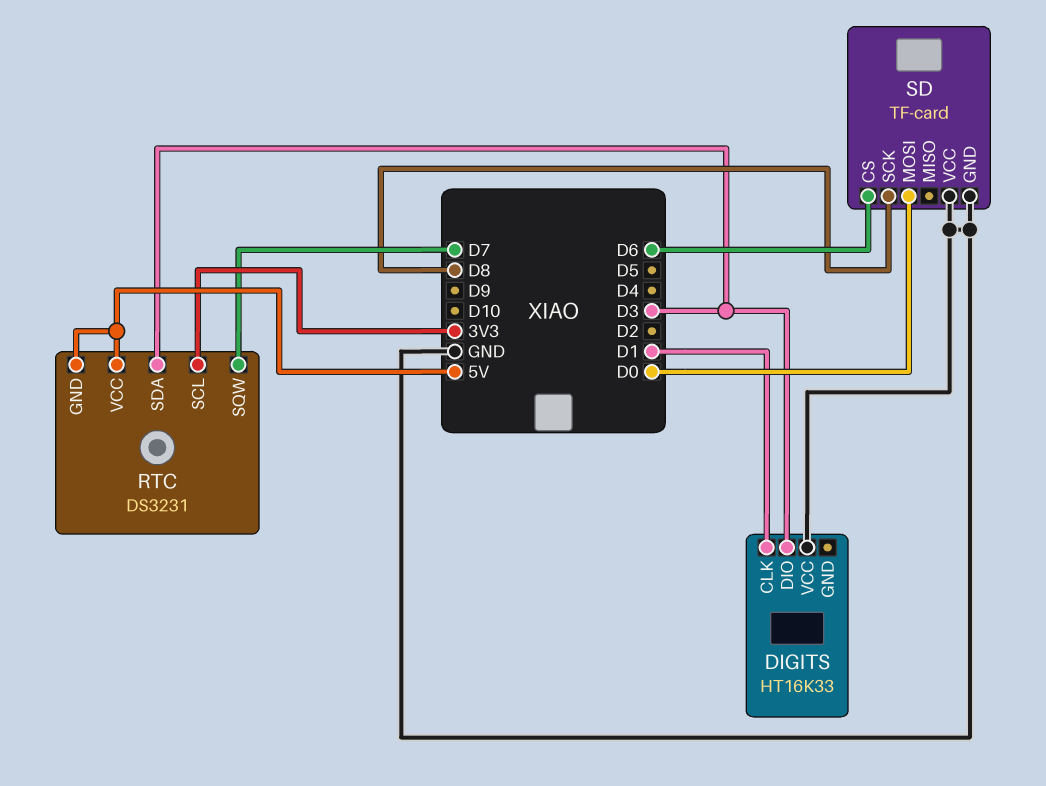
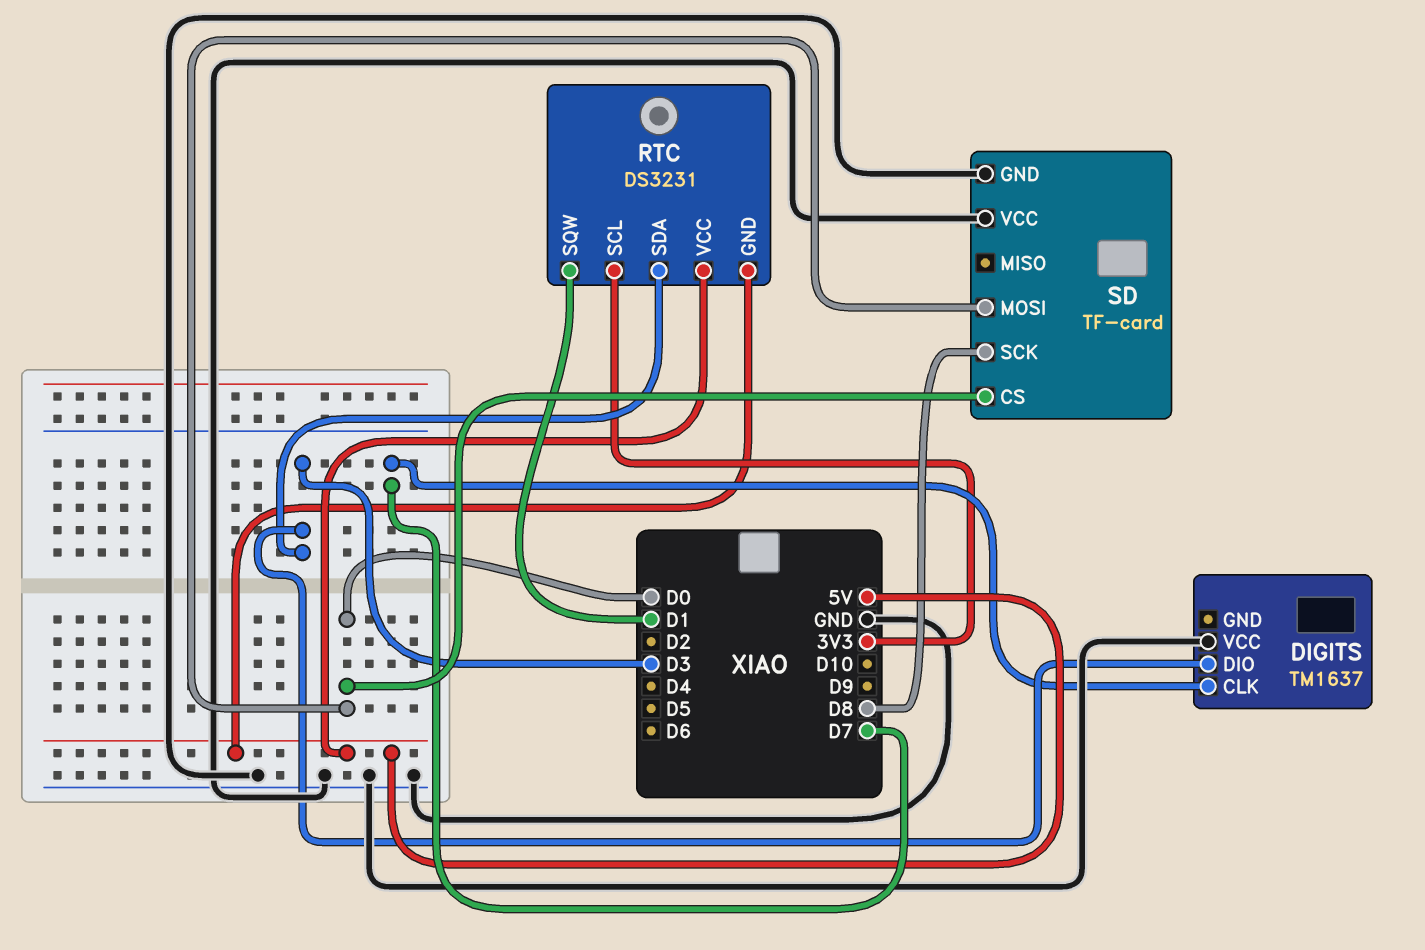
DIGITS: HT16K33 -> TM1637
DIGITS pin CLK: D1 -> D7
RTC pin SQW: D7 -> D1
SD pin CS: D6 -> D0

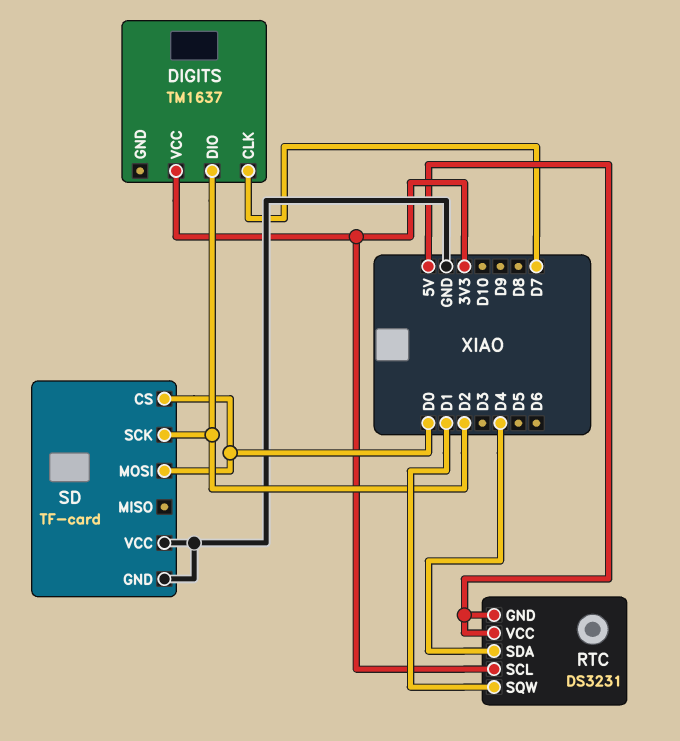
DIGITS pin DIO: D3 -> D2
DIGITS pin VCC: GND -> 3V3
RTC pin SDA: D3 -> D4
SD pin SCK: D8 -> D2

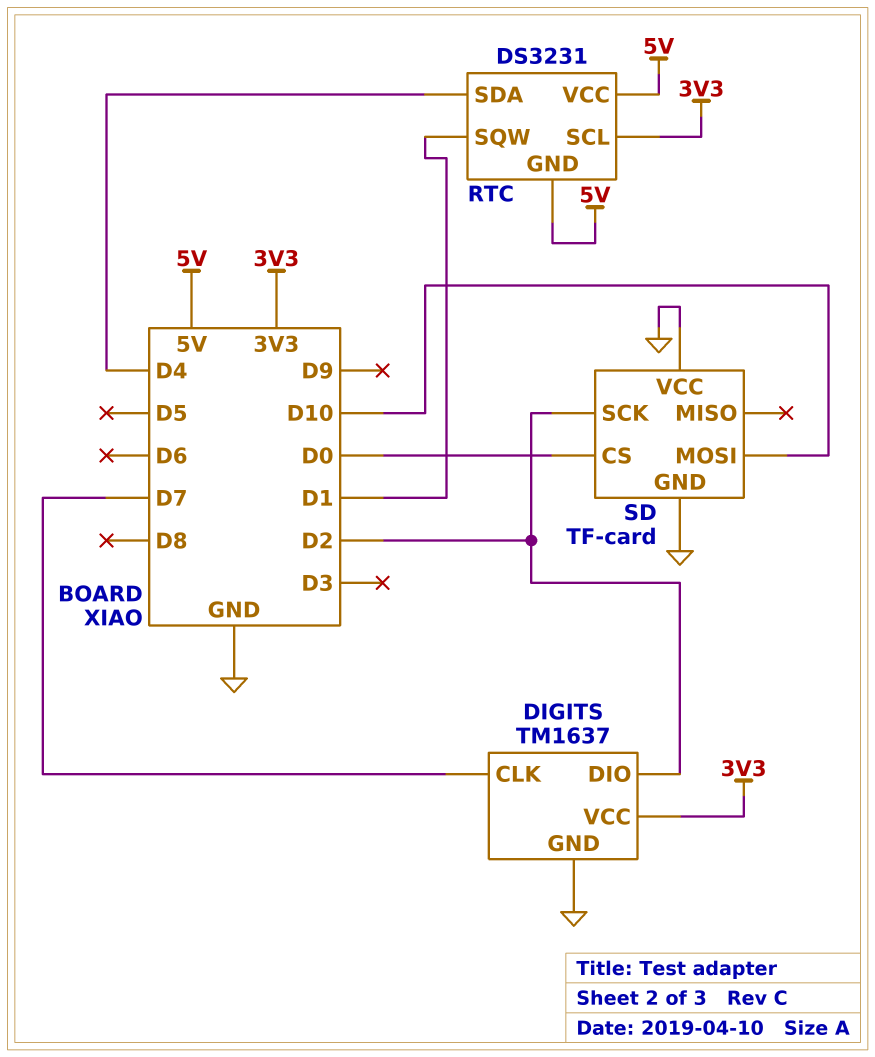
DIGITS pin GND: none -> GND
SD pin MOSI: D0 -> D10

